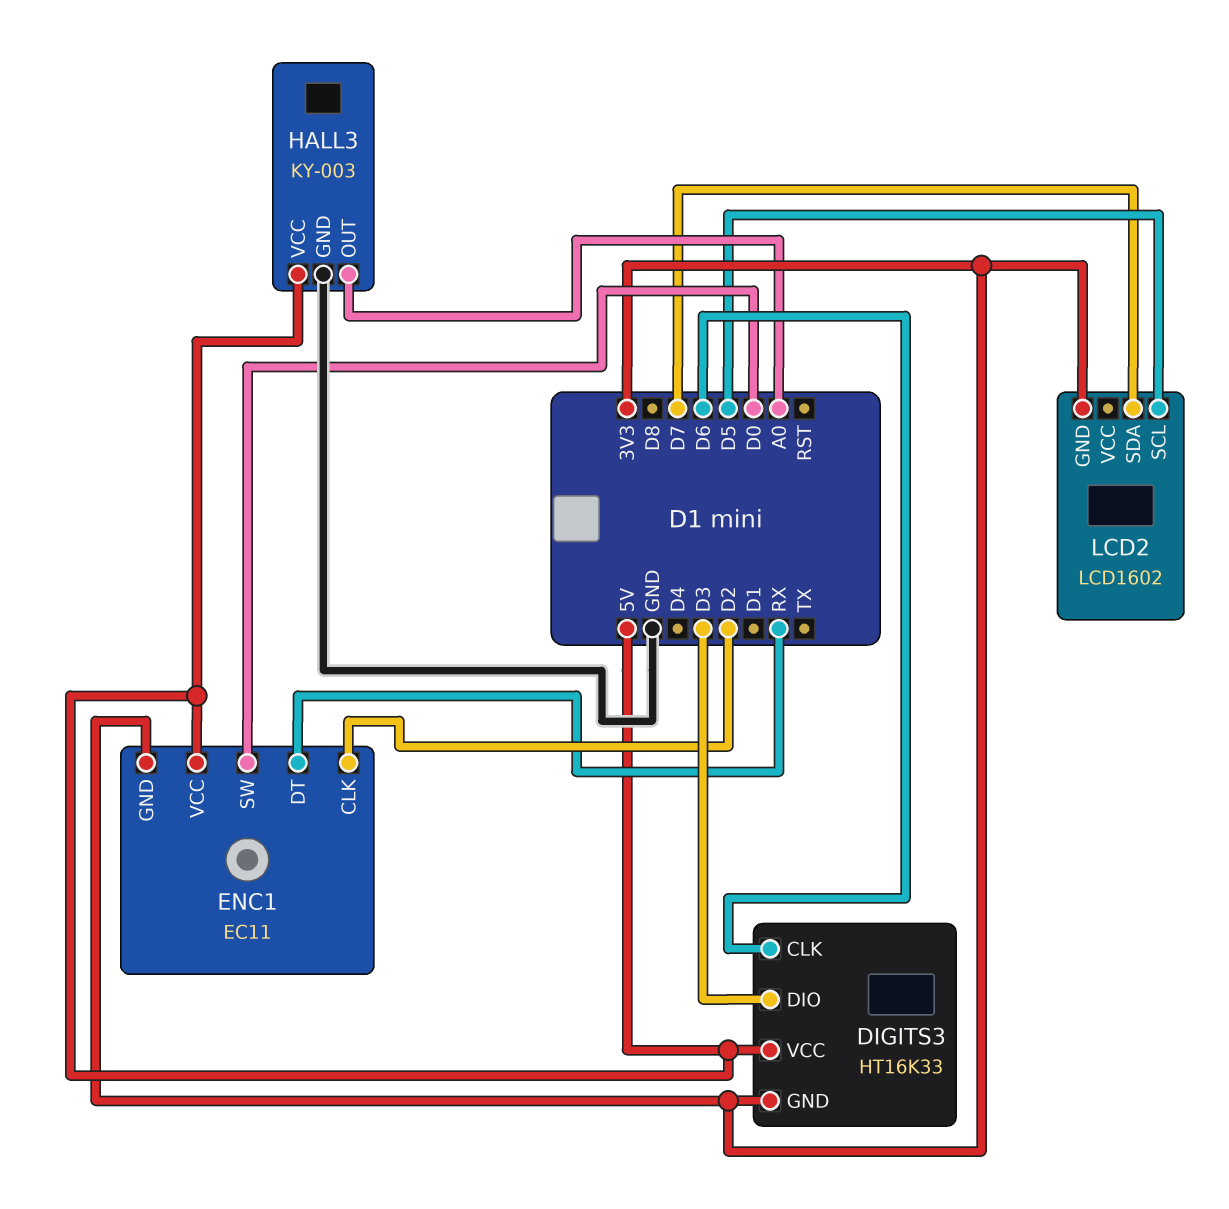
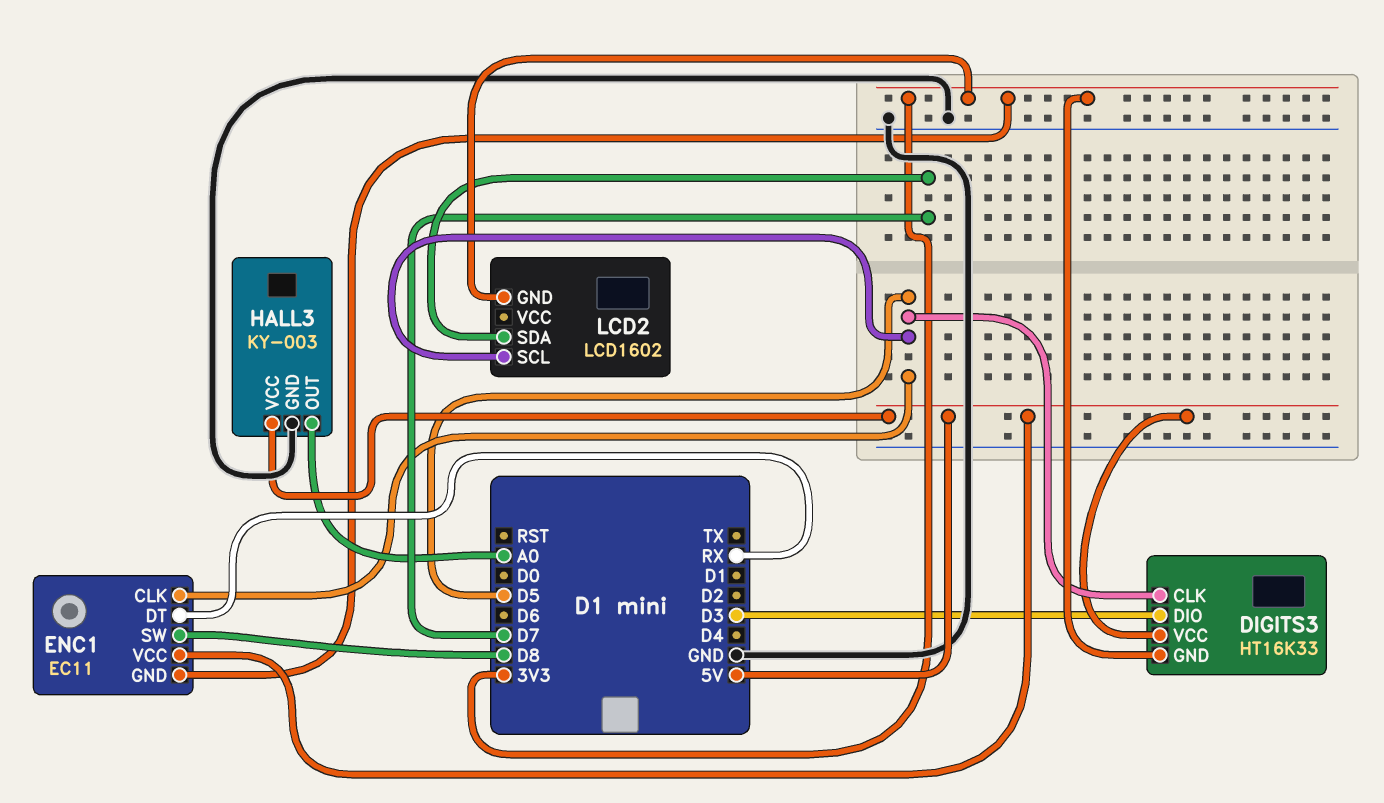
DIGITS3 pin CLK: D6 -> D5
ENC1 pin CLK: D2 -> D5
ENC1 pin SW: D0 -> D8

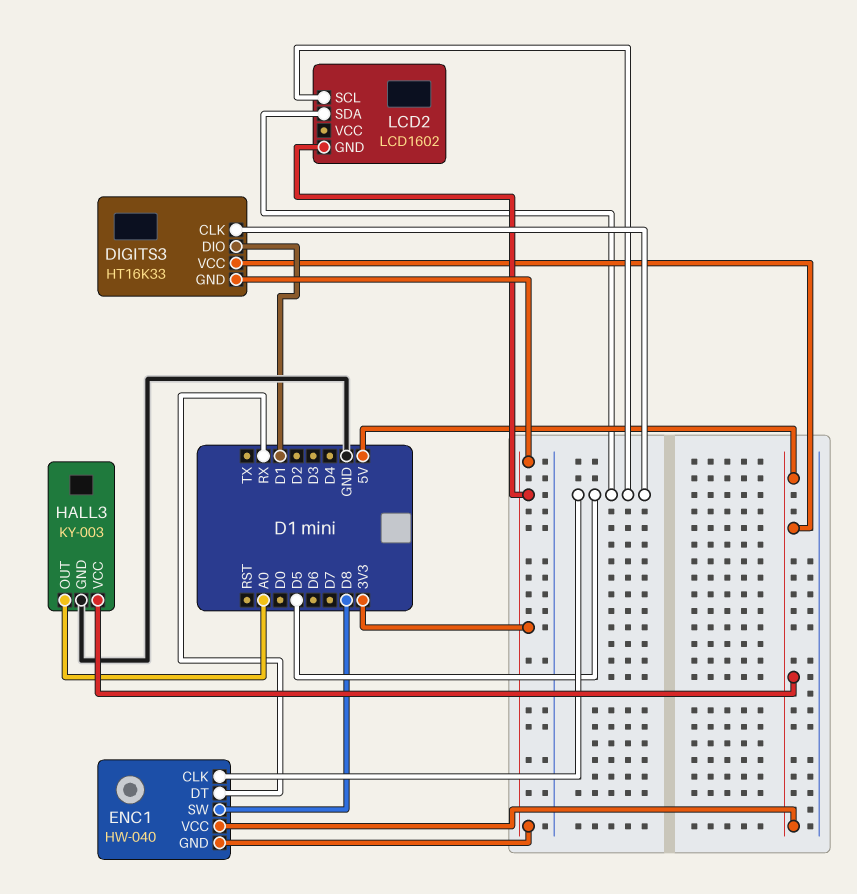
DIGITS3 pin DIO: D3 -> D1
ENC1: EC11 -> HW-040
LCD2 pin SDA: D7 -> D5

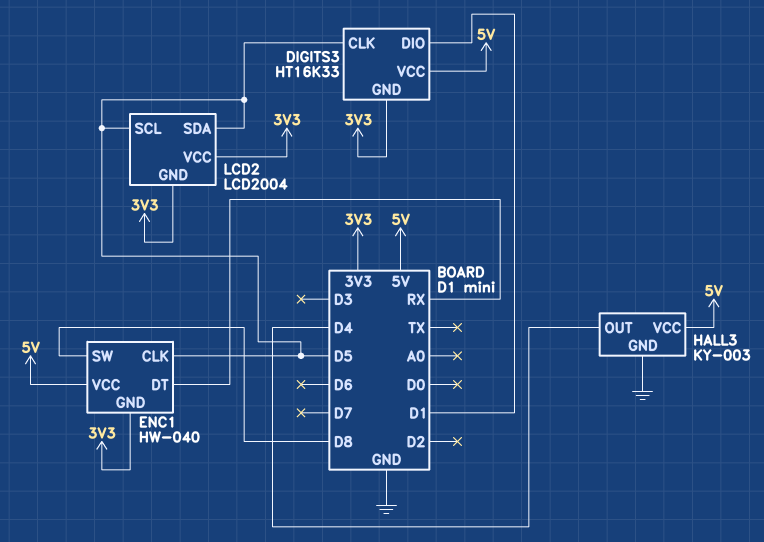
HALL3 pin OUT: A0 -> D4
LCD2: LCD1602 -> LCD2004
LCD2 pin VCC: none -> 3V3

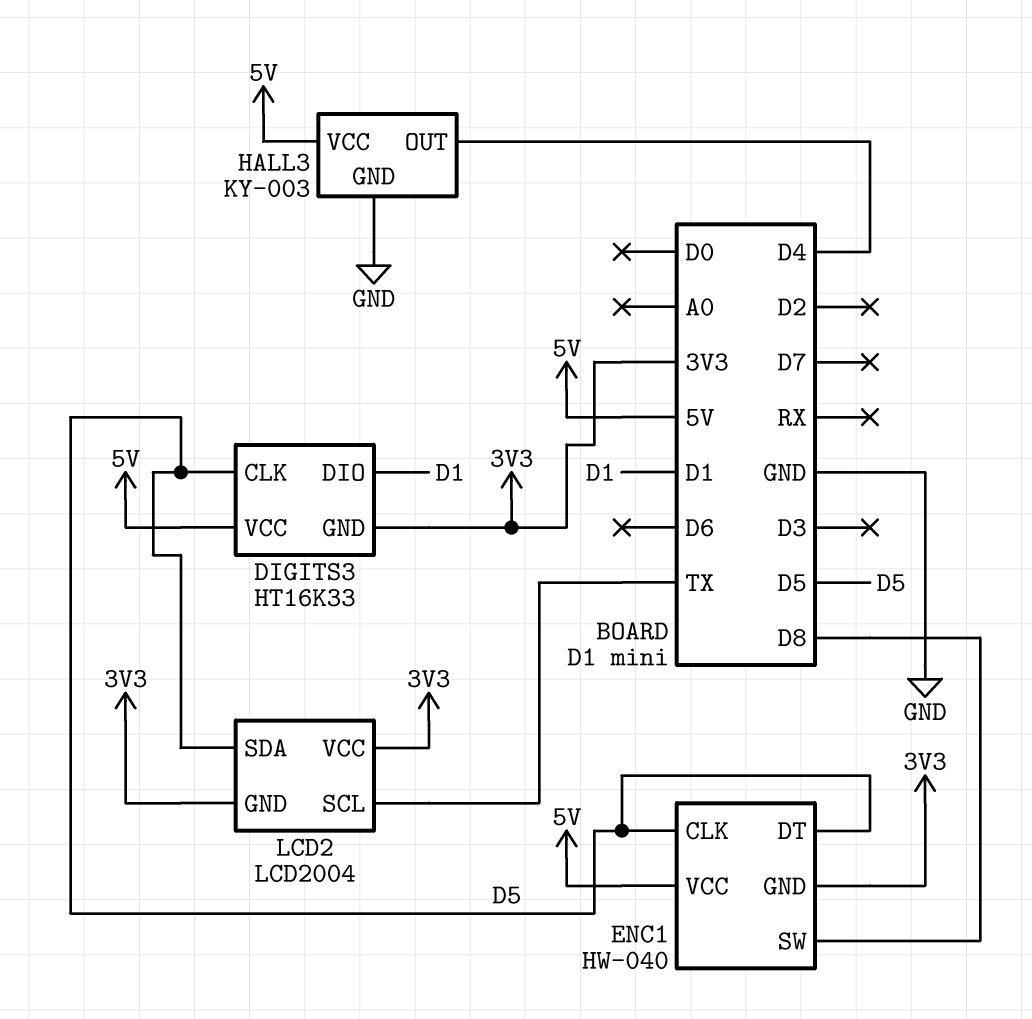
ENC1 pin DT: RX -> D5
LCD2 pin SCL: D5 -> TX

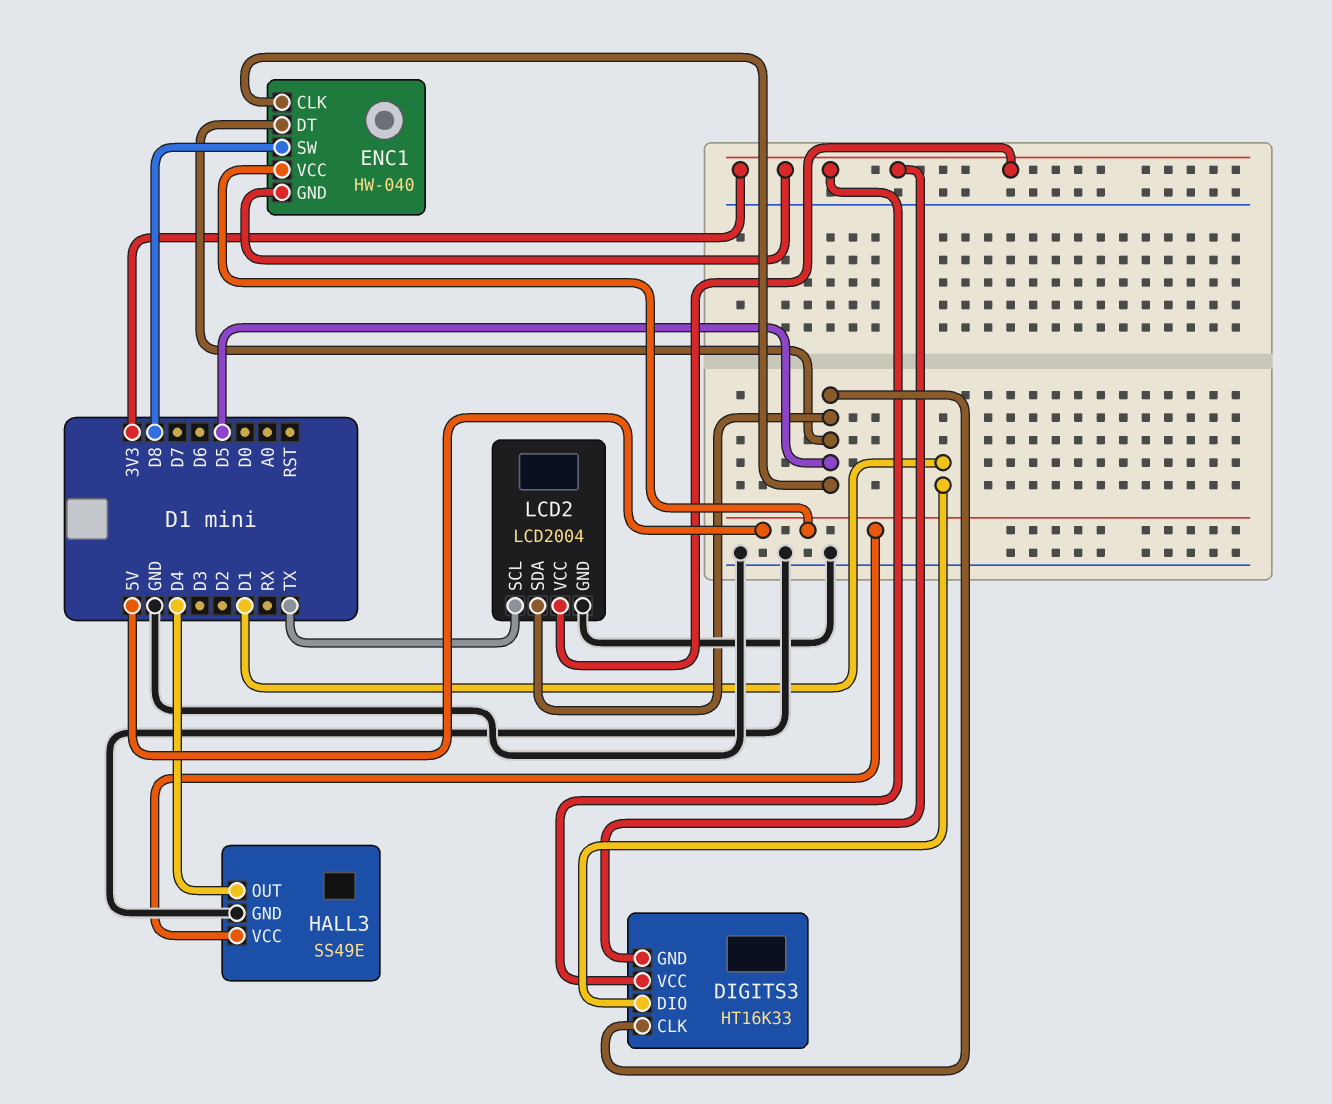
DIGITS3 pin VCC: 5V -> 3V3
HALL3: KY-003 -> SS49E
LCD2 pin GND: 3V3 -> GND

